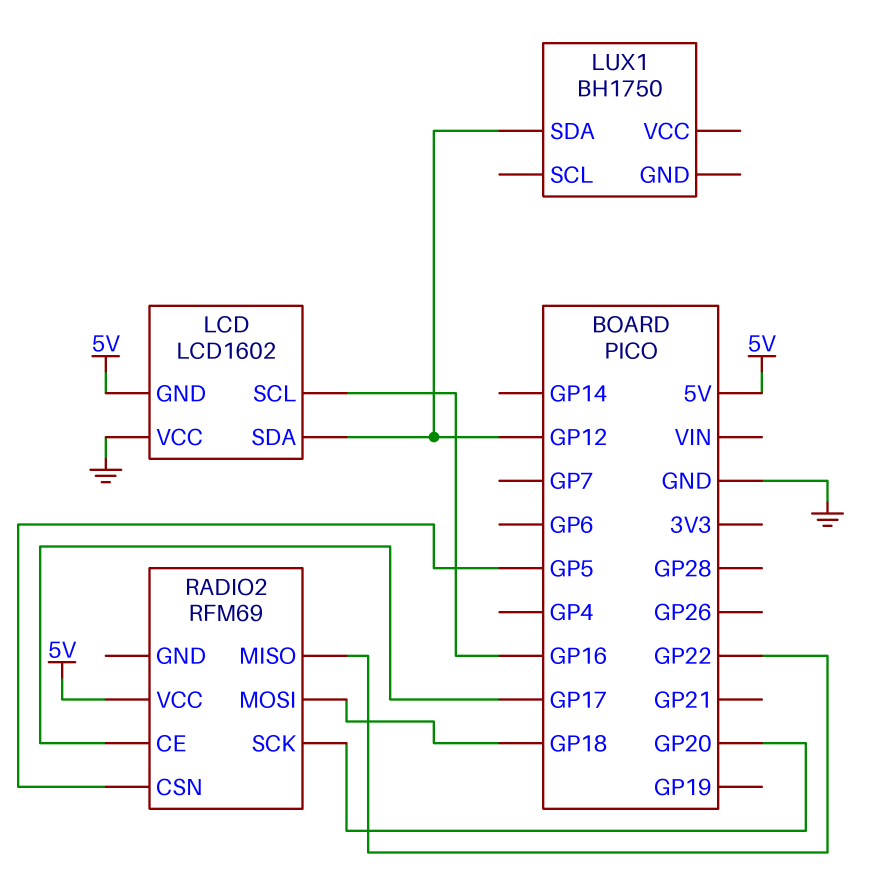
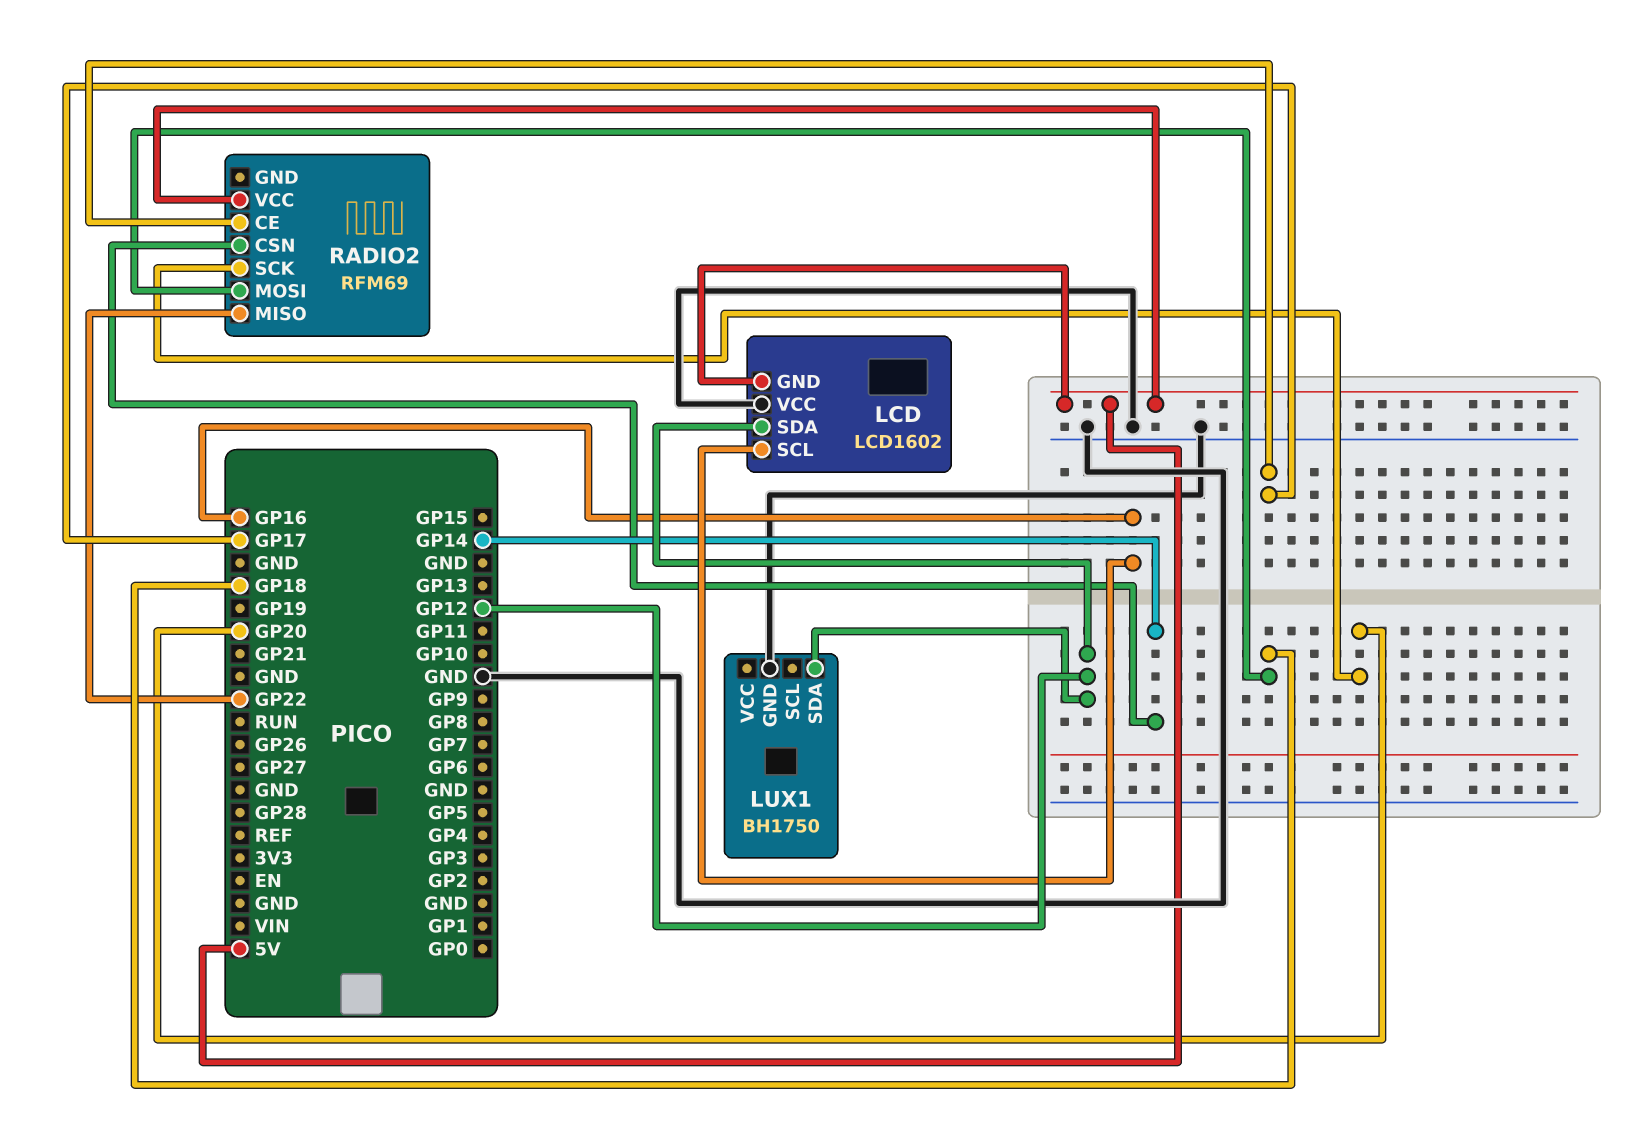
LUX1 pin GND: none -> GND
RADIO2 pin CSN: GP5 -> GP14

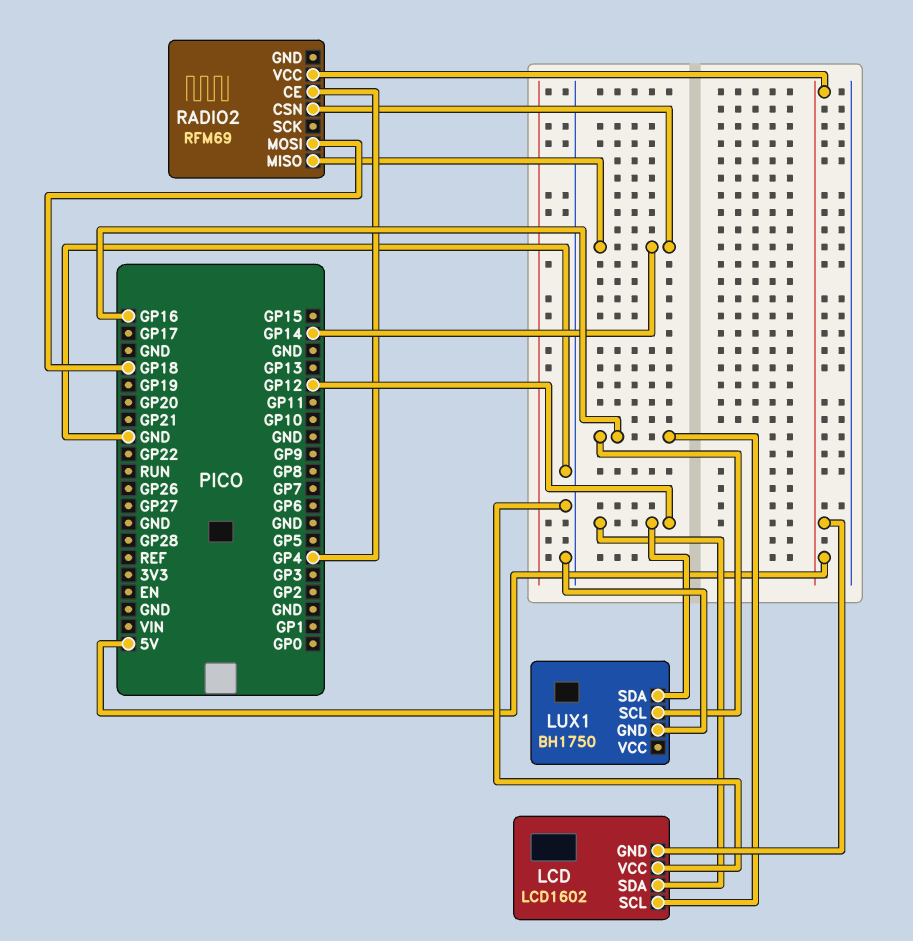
LUX1 pin SCL: none -> GP16
RADIO2 pin CE: GP17 -> GP4
RADIO2 pin MISO: GP22 -> GP14
RADIO2 pin SCK: GP20 -> none

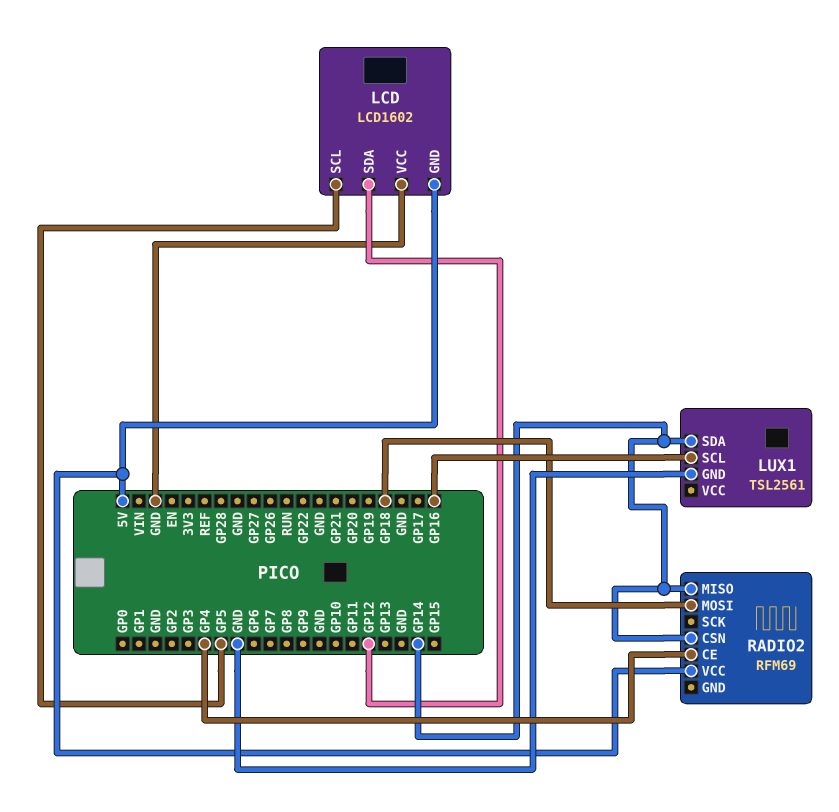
LCD pin SCL: GP16 -> GP5
LUX1: BH1750 -> TSL2561
LUX1 pin SDA: GP12 -> GP14

